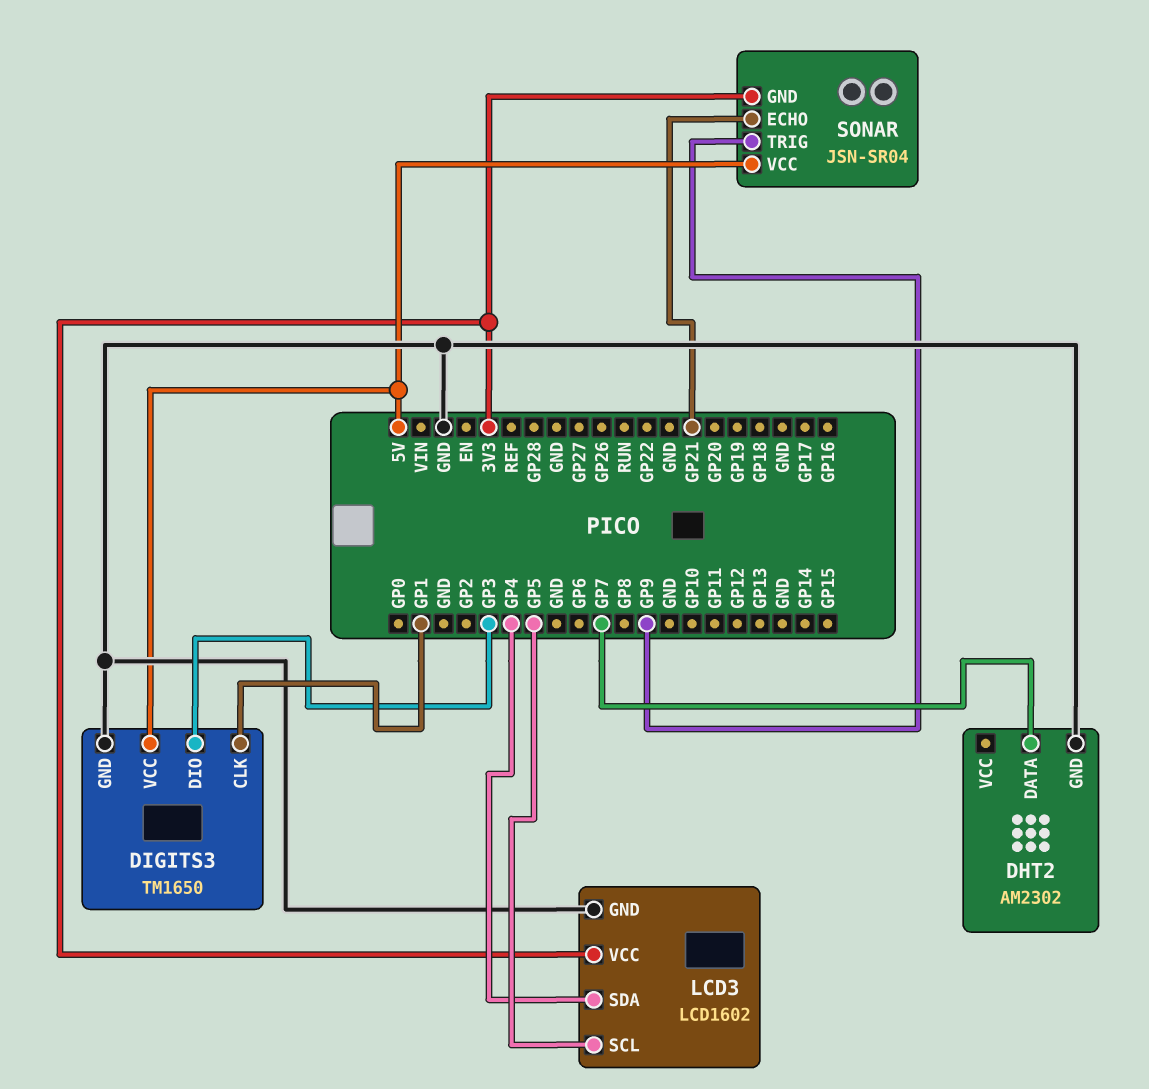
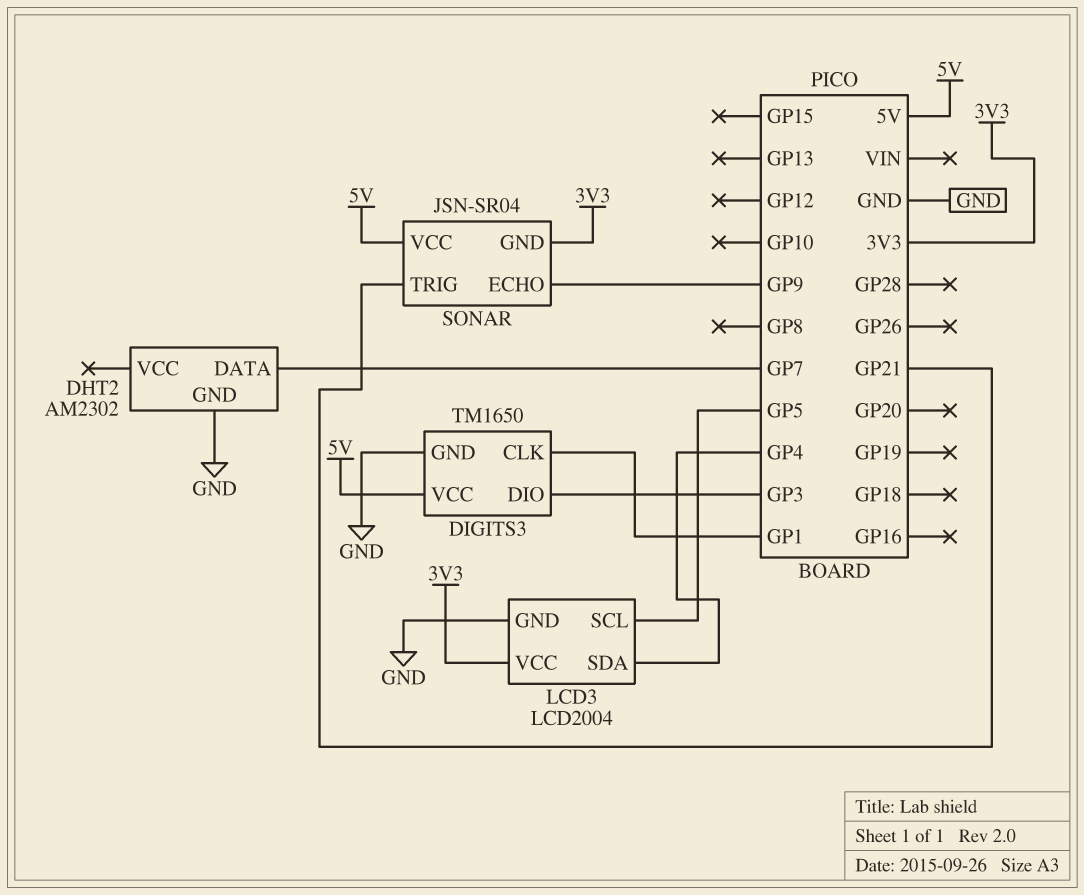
LCD3: LCD1602 -> LCD2004
SONAR pin ECHO: GP21 -> GP9
SONAR pin TRIG: GP9 -> GP21

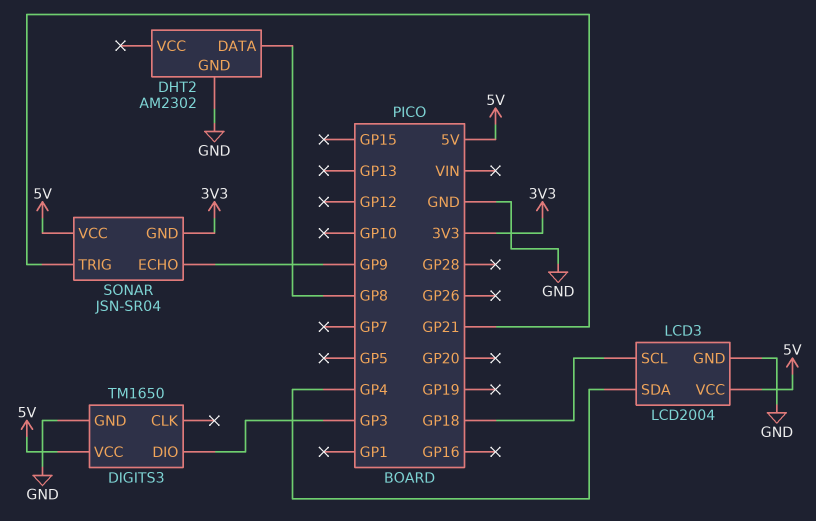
DHT2 pin DATA: GP7 -> GP8
DIGITS3 pin CLK: GP1 -> none
LCD3 pin SCL: GP5 -> GP18
LCD3 pin VCC: 3V3 -> 5V

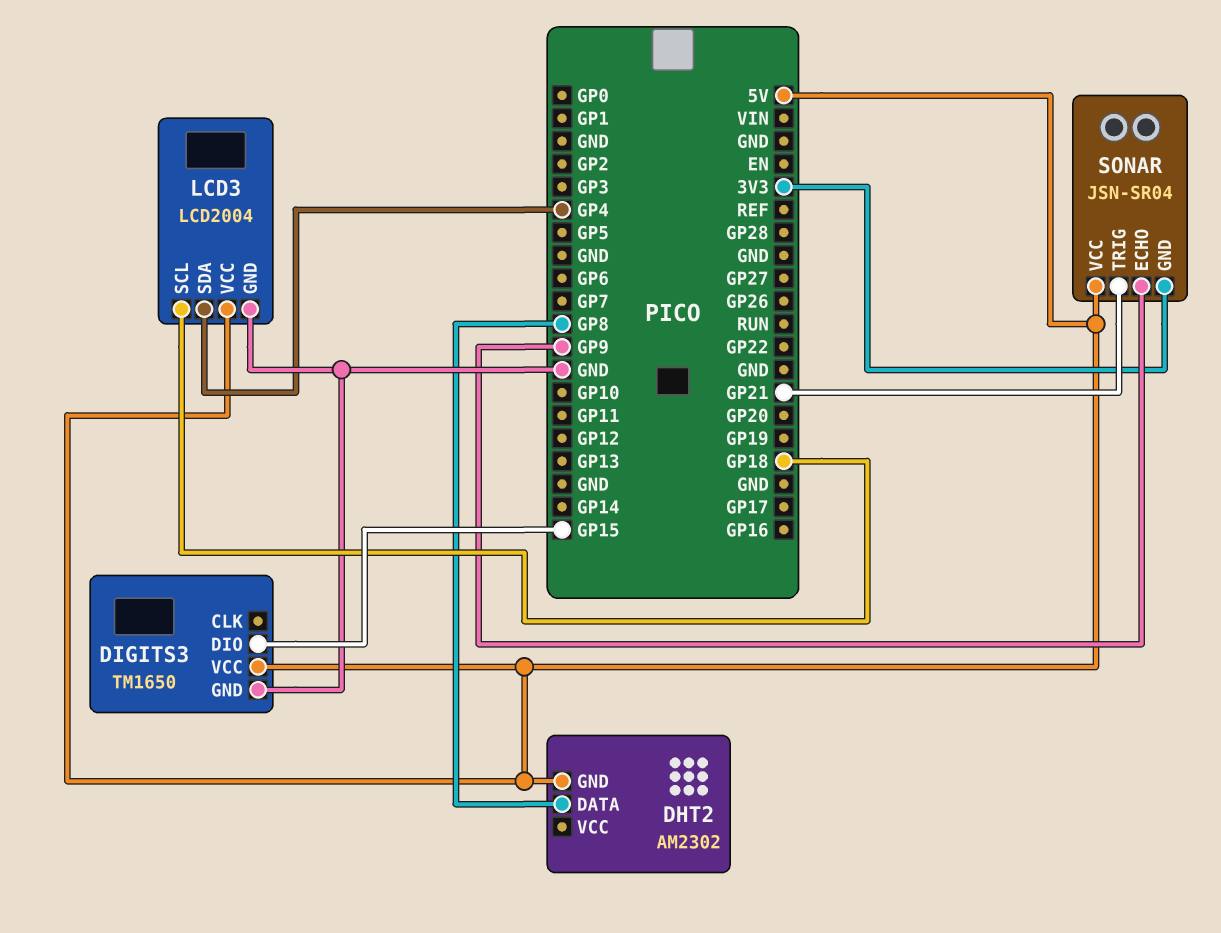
DHT2 pin GND: GND -> 5V
DIGITS3 pin DIO: GP3 -> GP15

